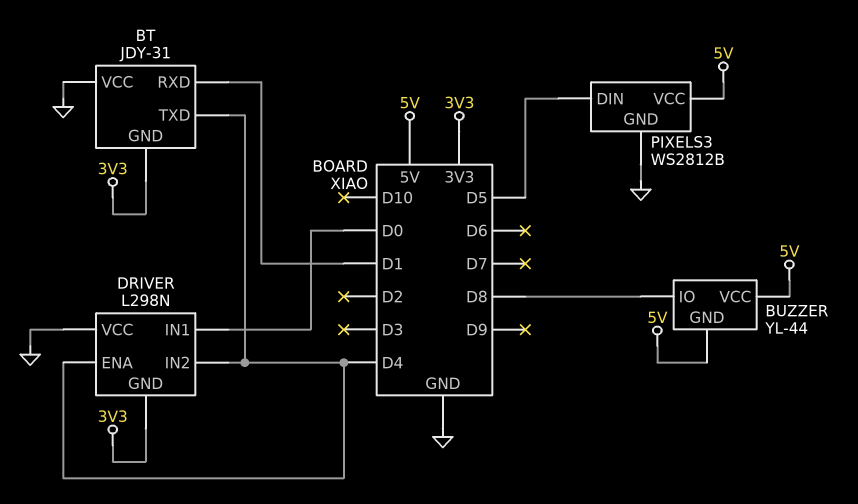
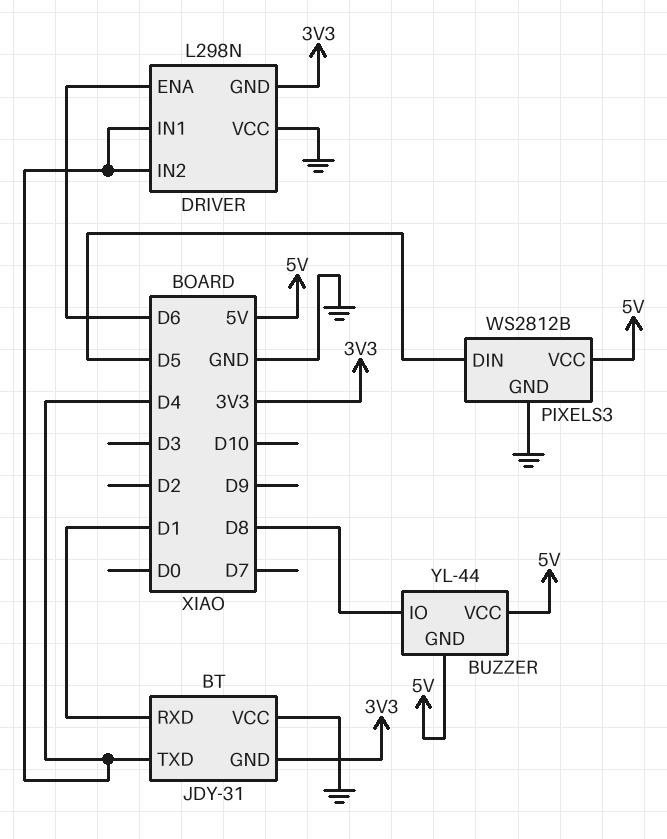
DRIVER pin ENA: D4 -> D6
DRIVER pin IN1: D0 -> D4

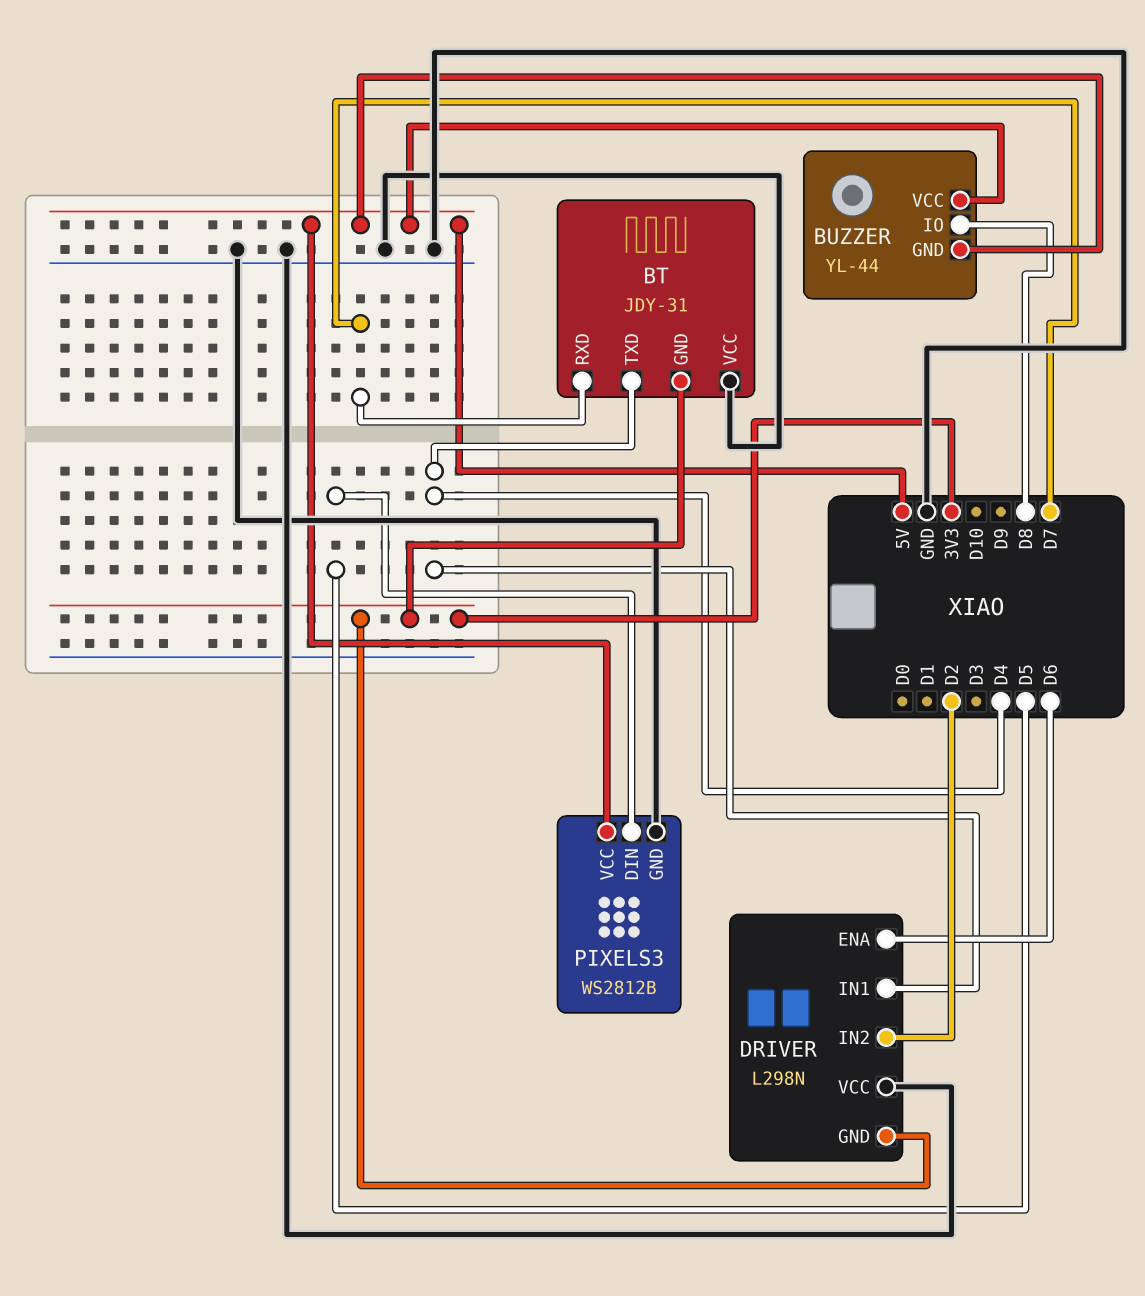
BT pin RXD: D1 -> D7
DRIVER pin IN2: D4 -> D2

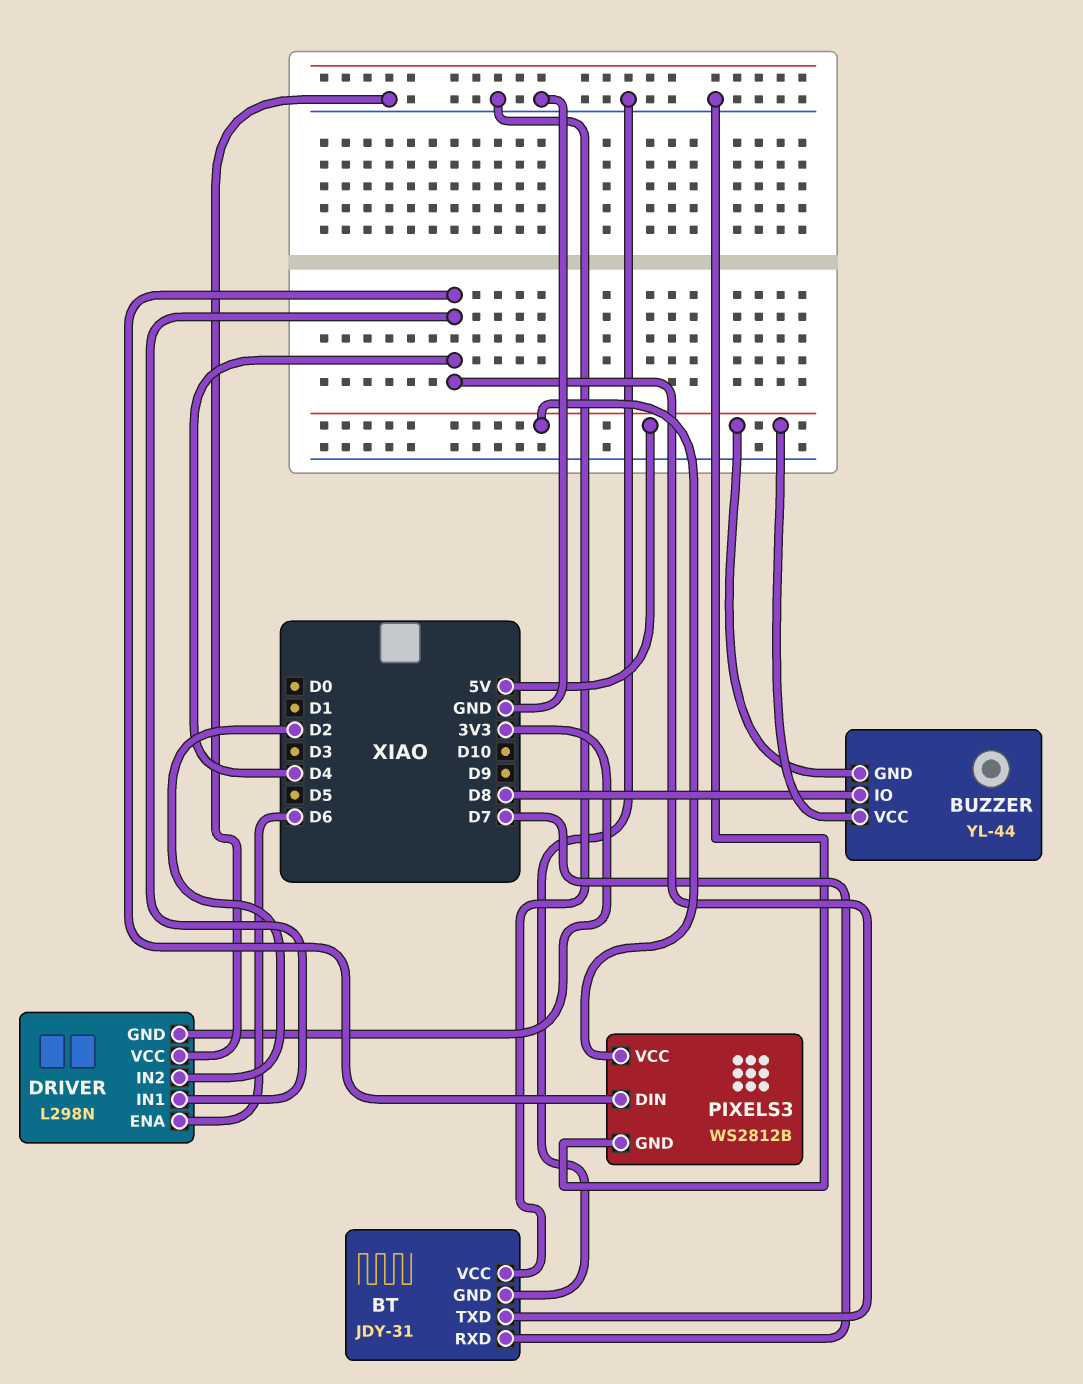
BT pin GND: 3V3 -> GND
PIXELS3 pin DIN: D5 -> D4

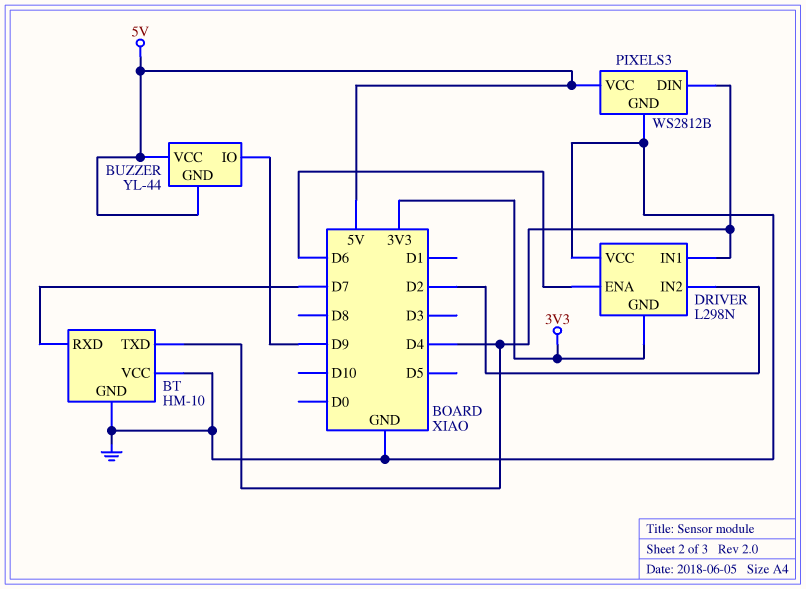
BT: JDY-31 -> HM-10
BUZZER pin IO: D8 -> D9

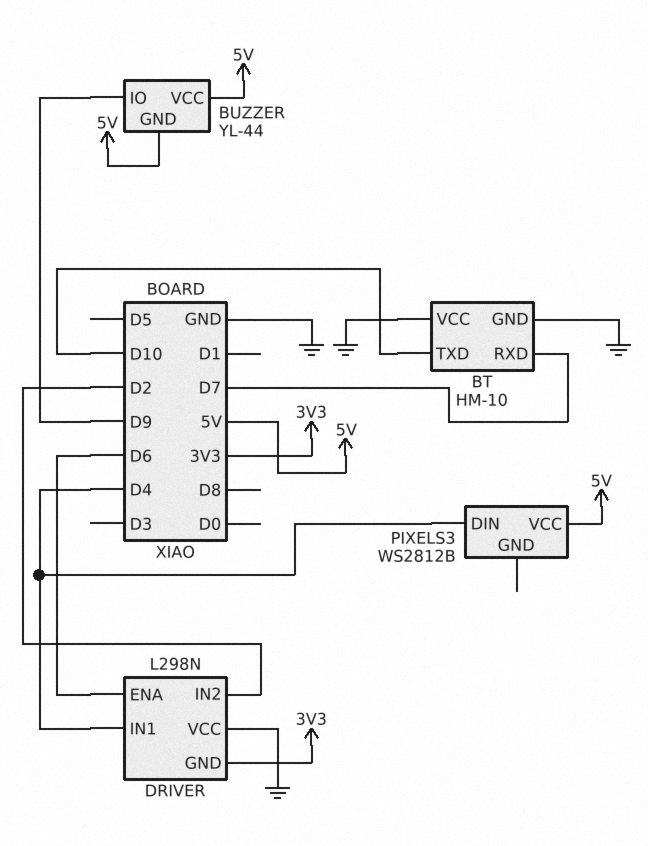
BT pin TXD: D4 -> D10
PIXELS3 pin GND: GND -> none

